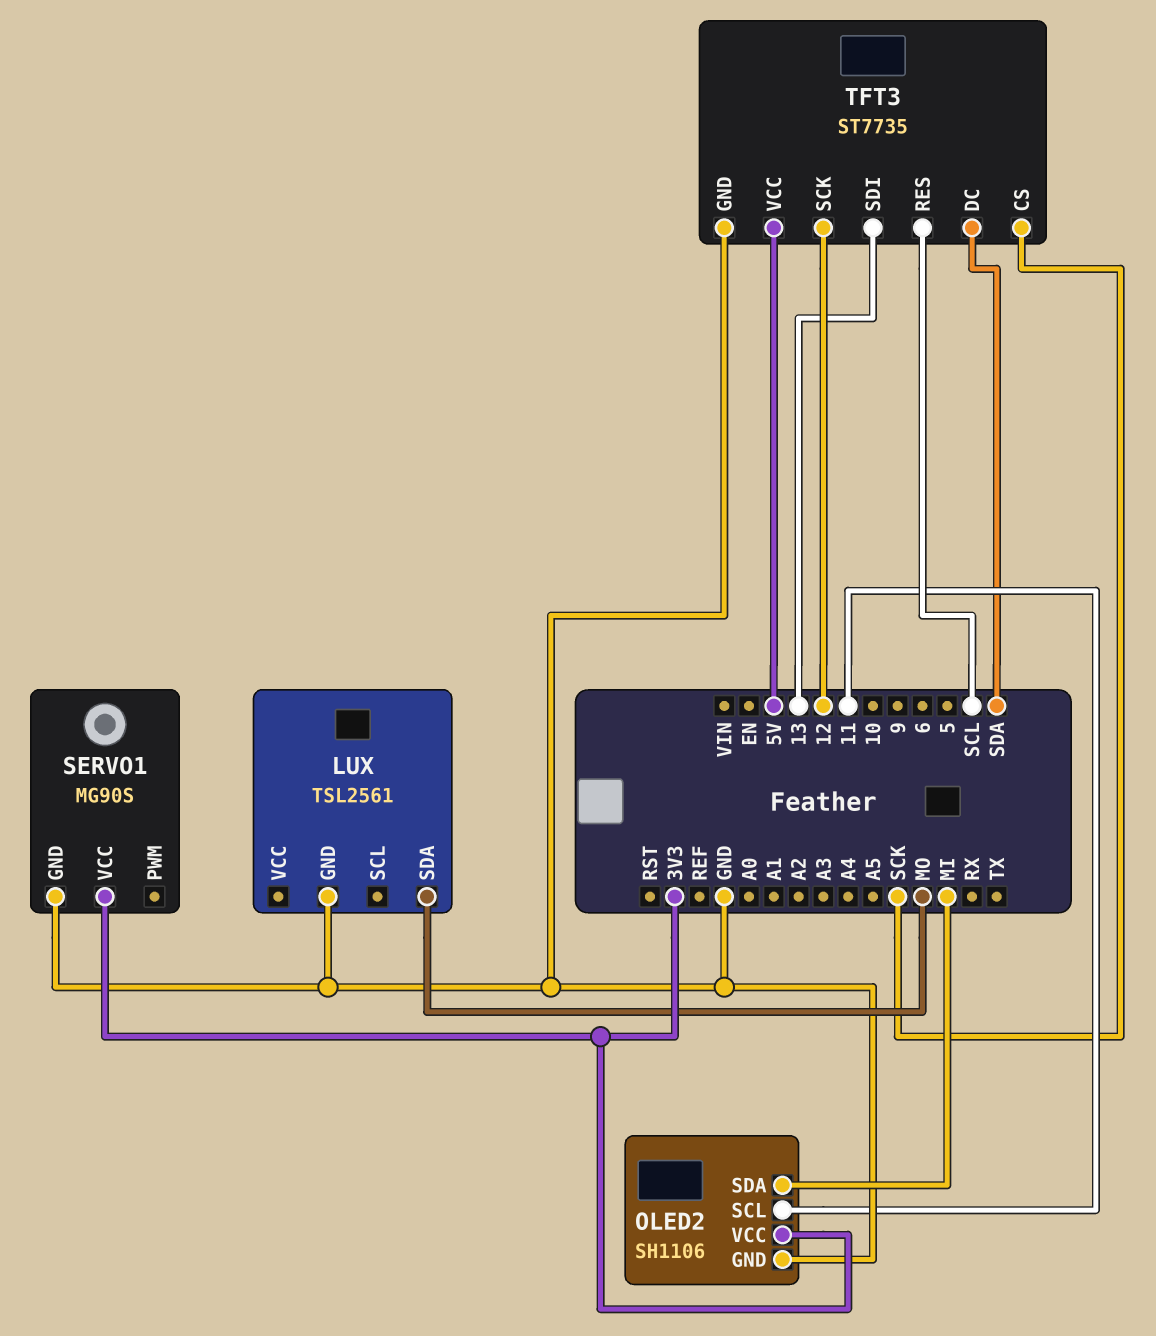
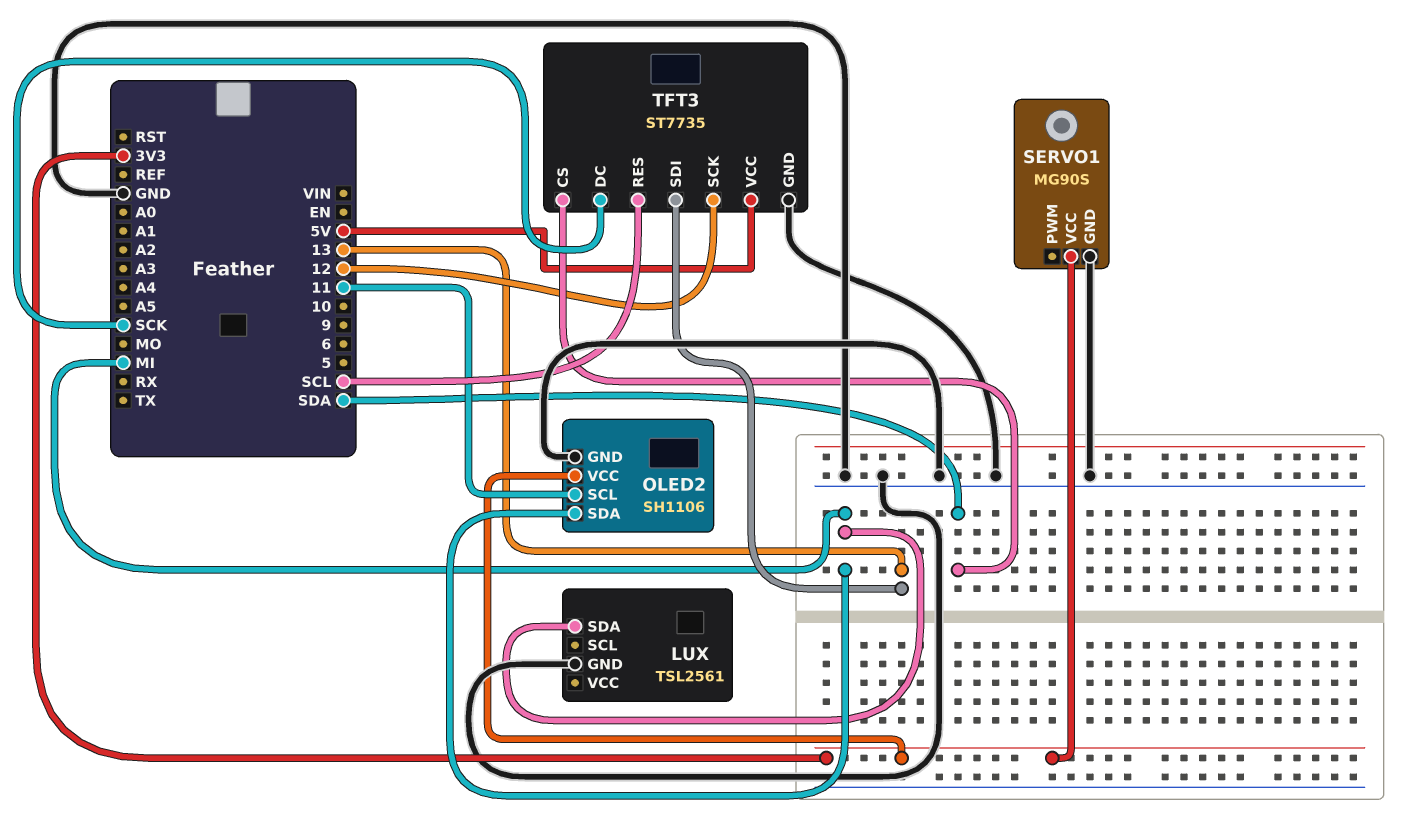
LUX pin SDA: MO -> MI
TFT3 pin CS: SCK -> SDA
TFT3 pin DC: SDA -> SCK

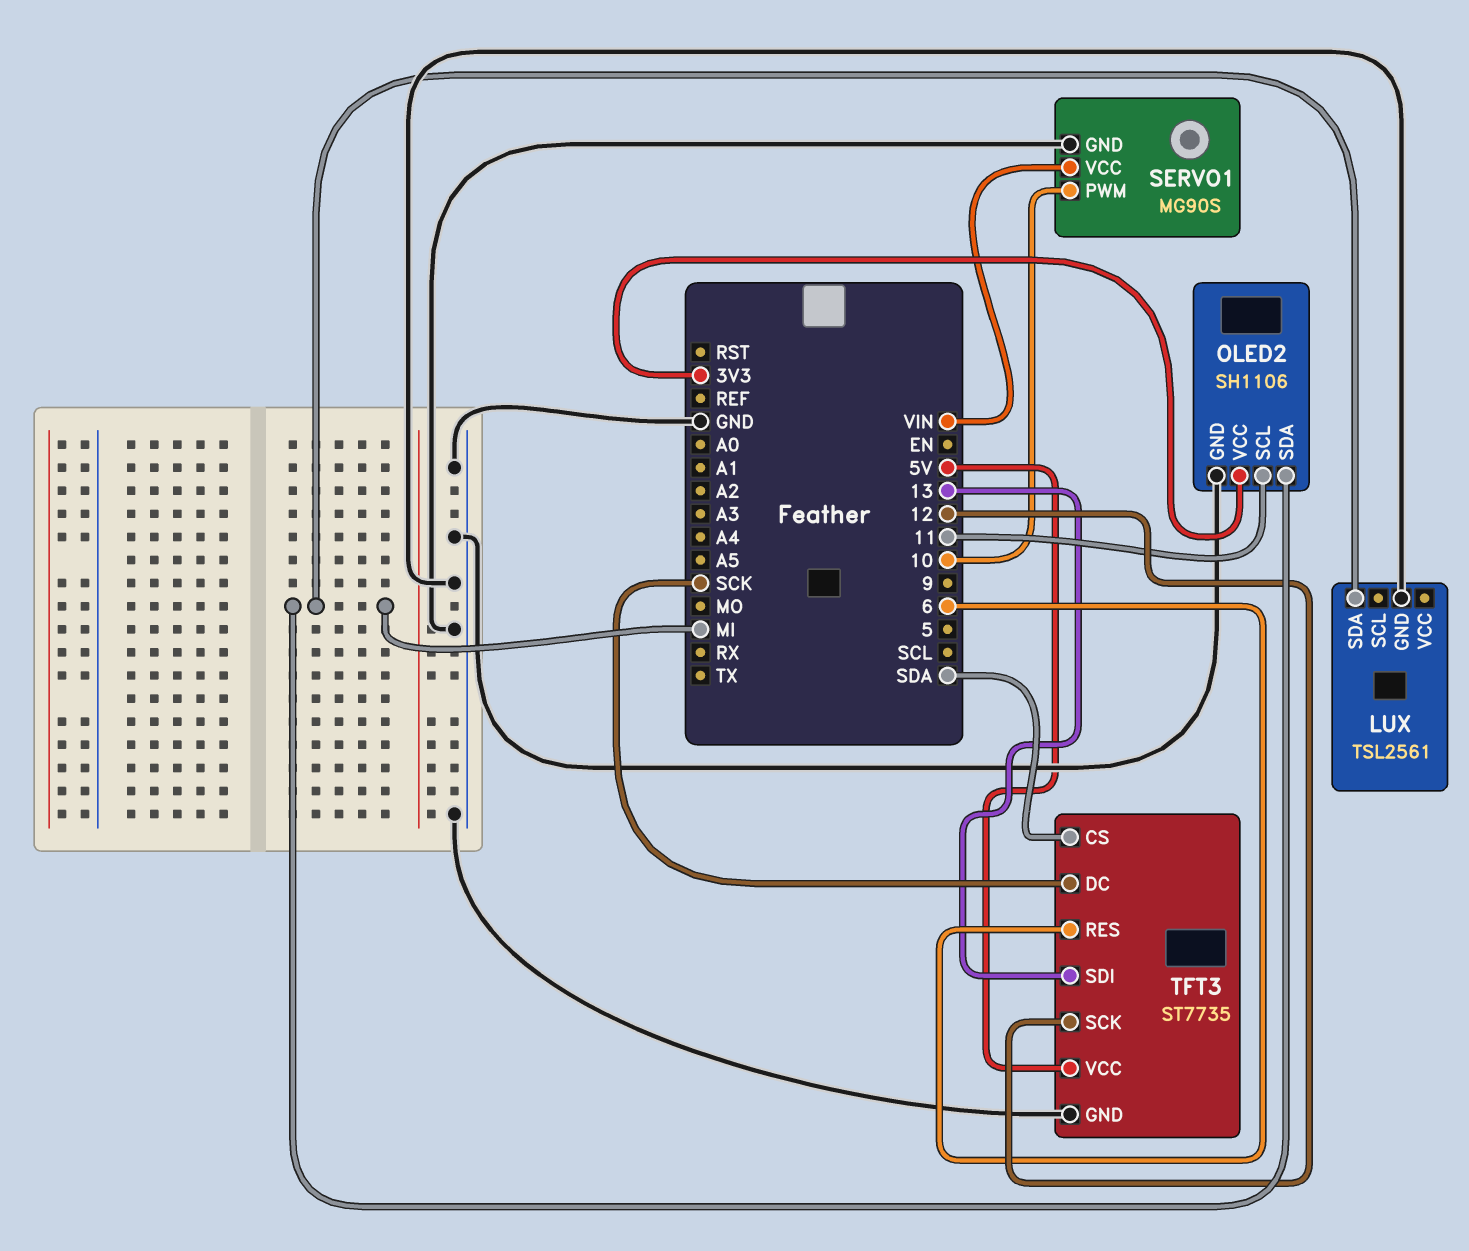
SERVO1 pin PWM: none -> 10
SERVO1 pin VCC: 3V3 -> VIN
TFT3 pin RES: SCL -> 6

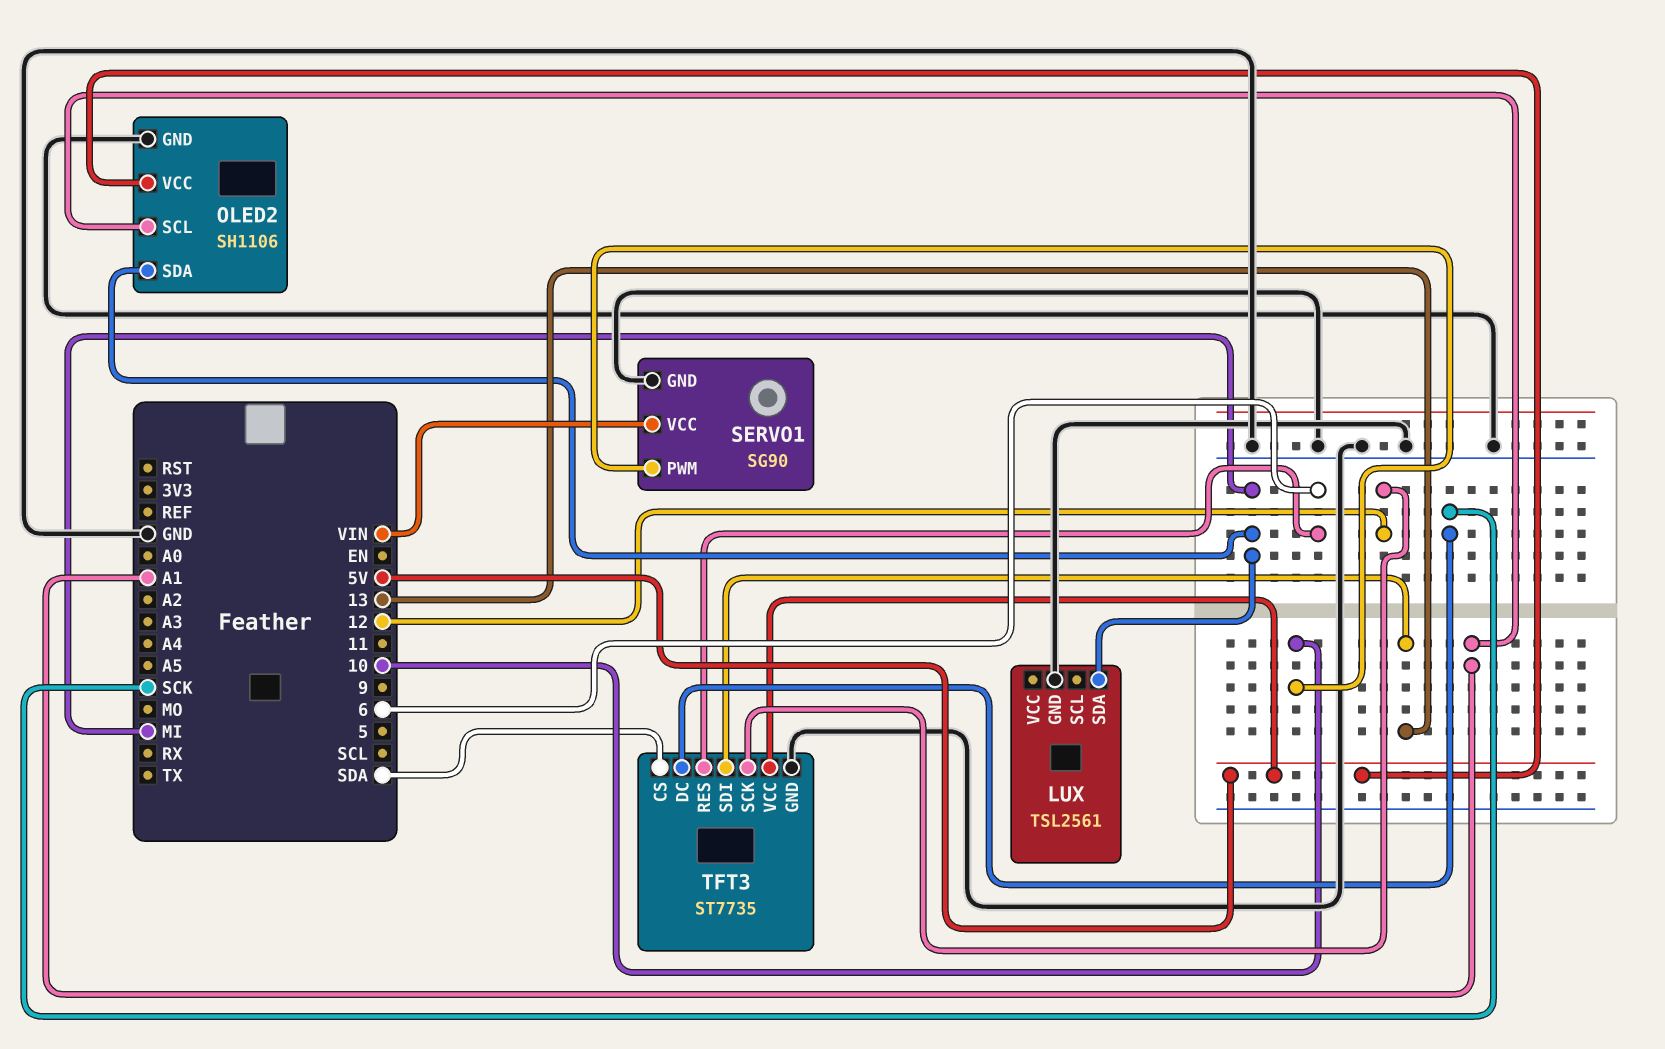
OLED2 pin SCL: 11 -> A1
OLED2 pin VCC: 3V3 -> 5V
SERVO1: MG90S -> SG90

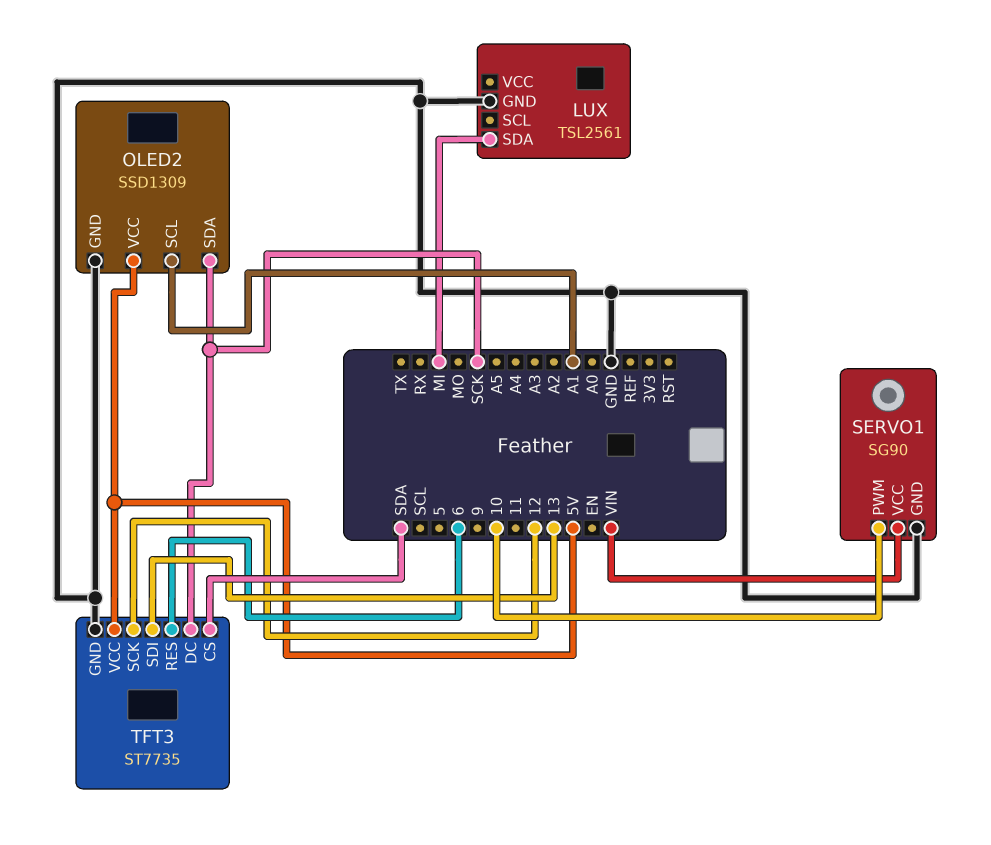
OLED2: SH1106 -> SSD1309
OLED2 pin SDA: MI -> SCK

